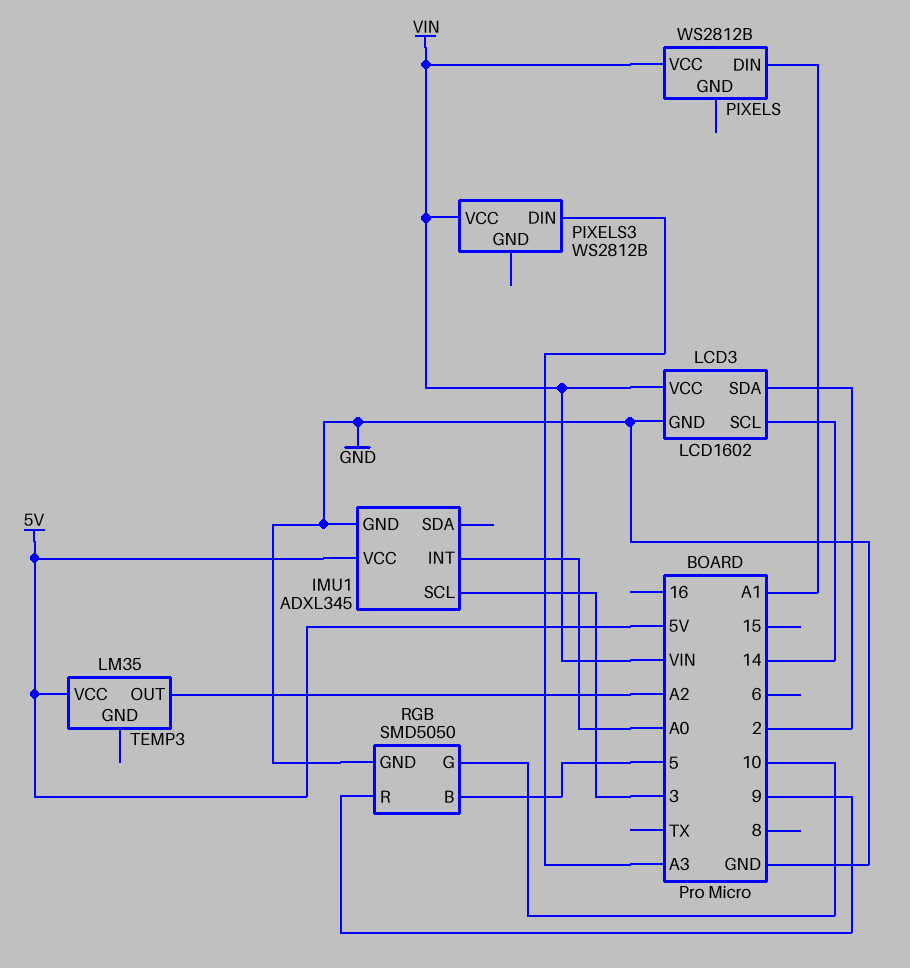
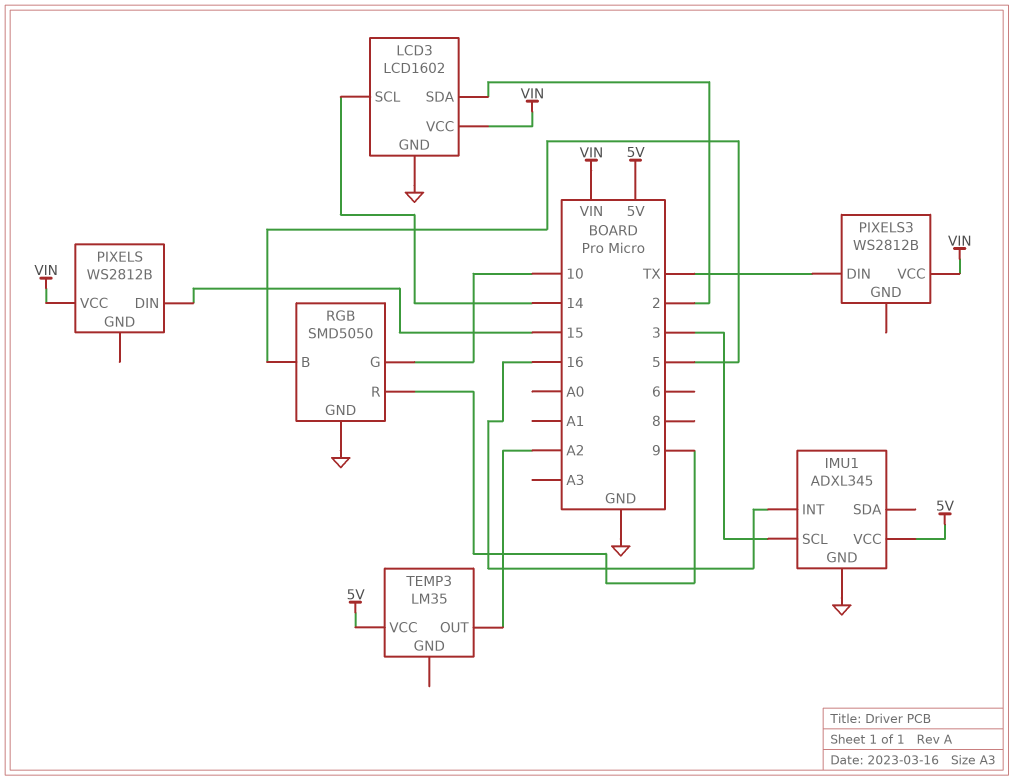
IMU1 pin INT: A0 -> 16
PIXELS pin DIN: A1 -> 15
PIXELS3 pin DIN: A3 -> TX

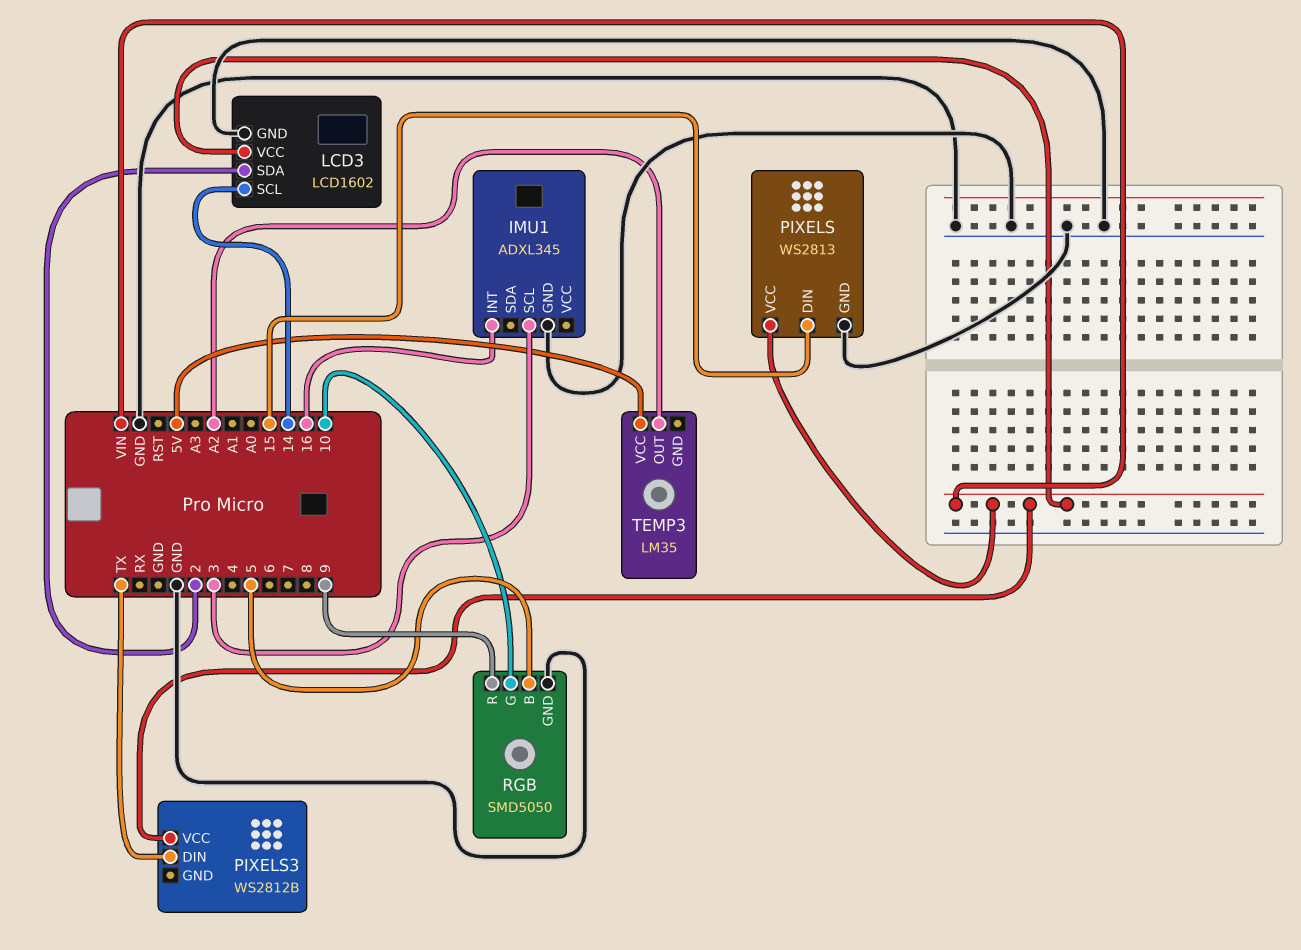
IMU1 pin VCC: 5V -> none
PIXELS: WS2812B -> WS2813
PIXELS pin GND: none -> GND

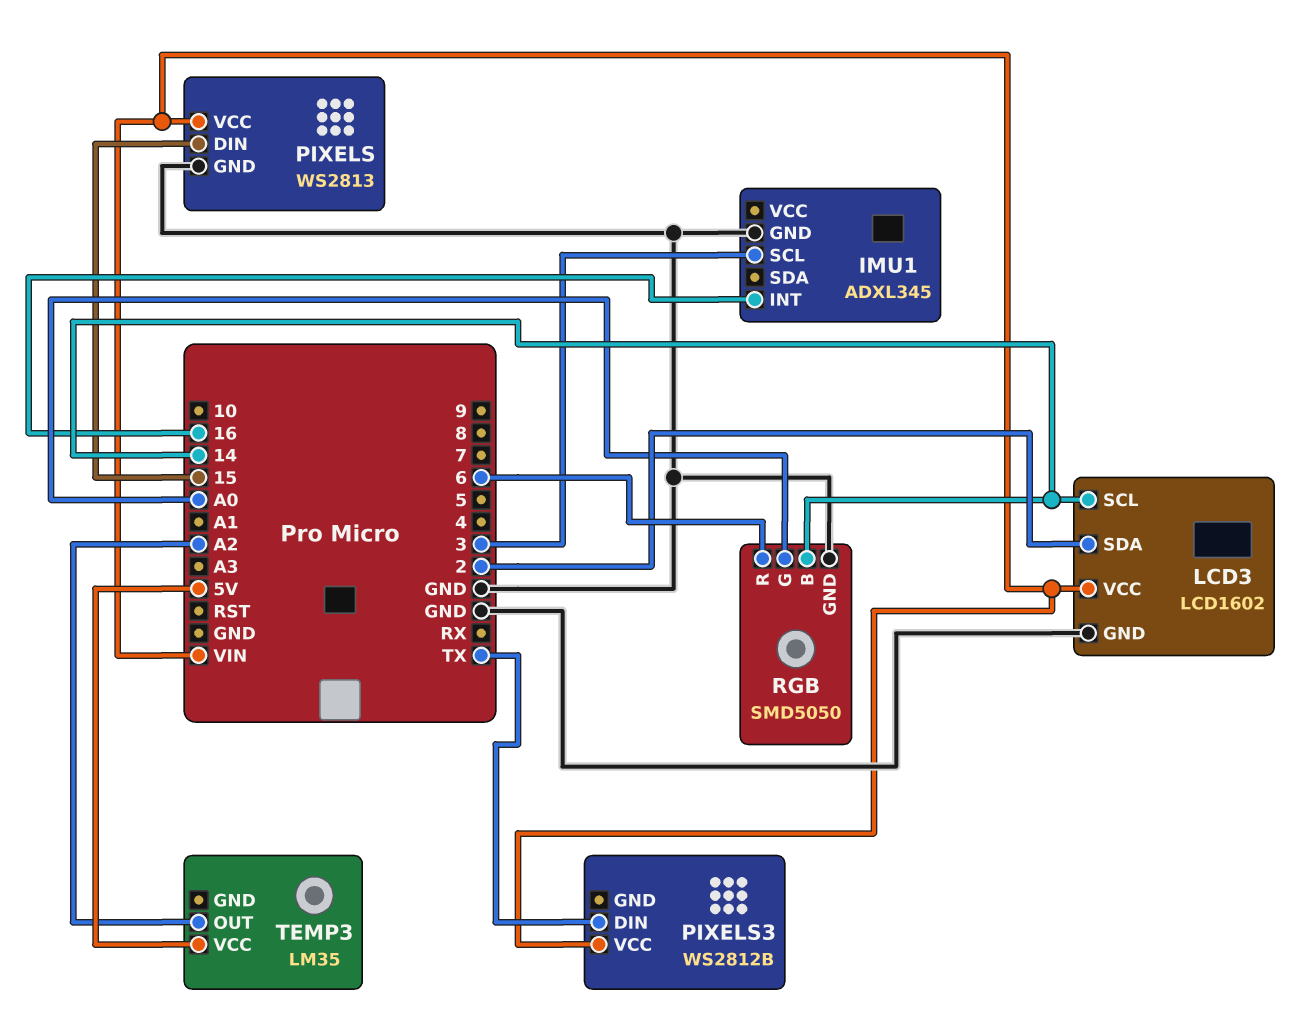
RGB pin B: 5 -> 14
RGB pin G: 10 -> A0
RGB pin R: 9 -> 6

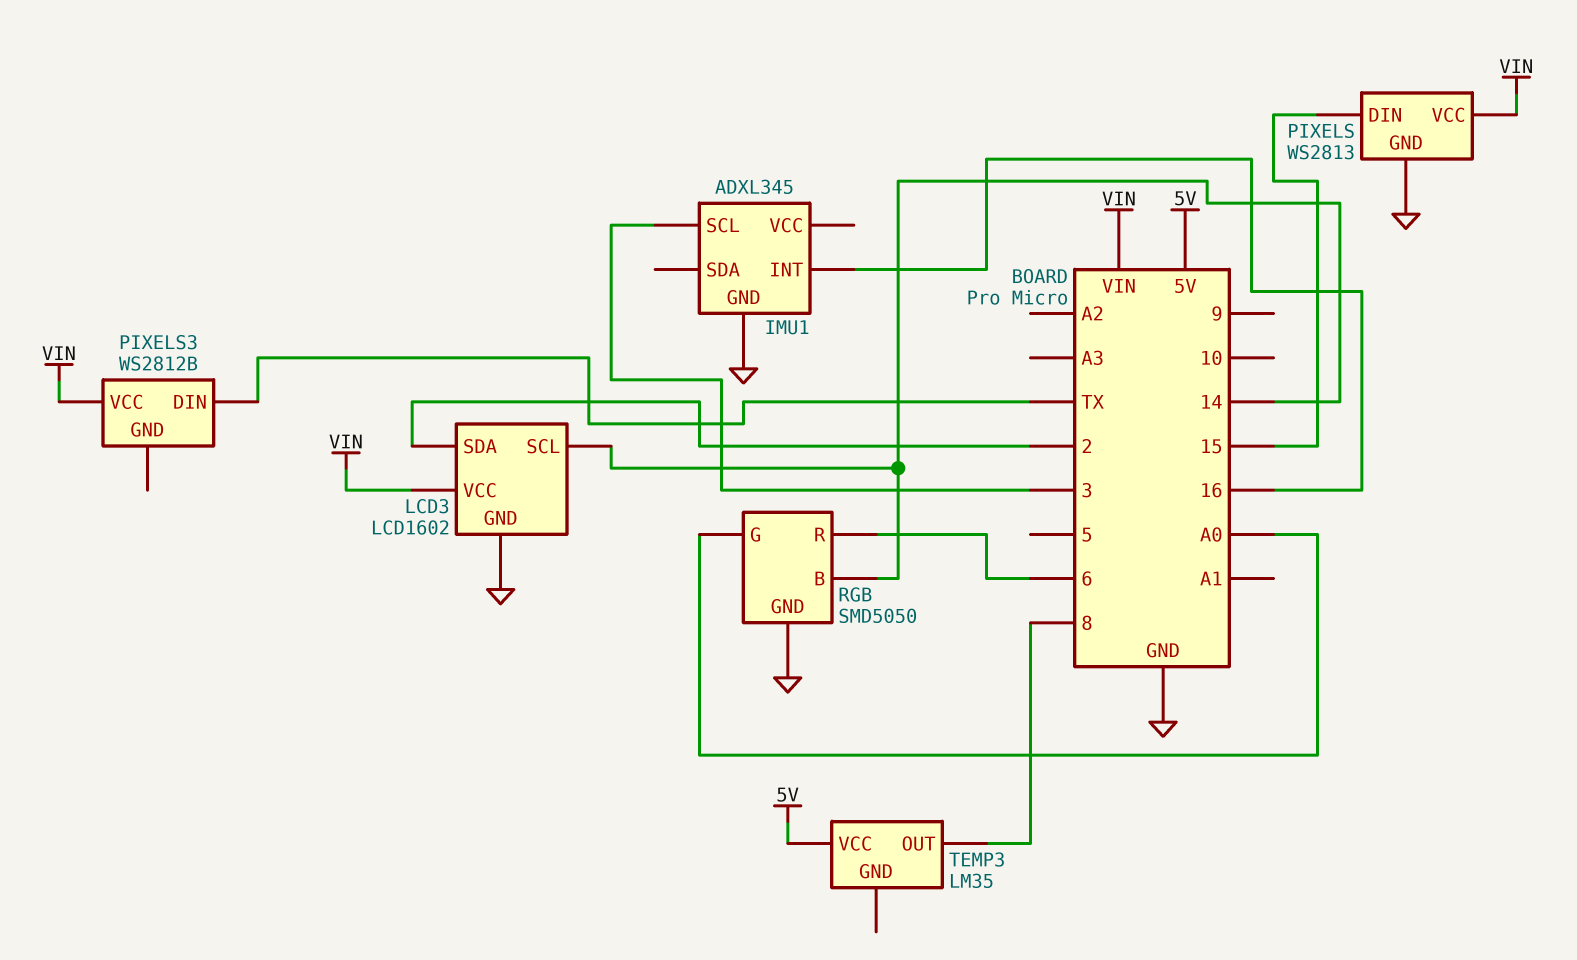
TEMP3 pin OUT: A2 -> 8

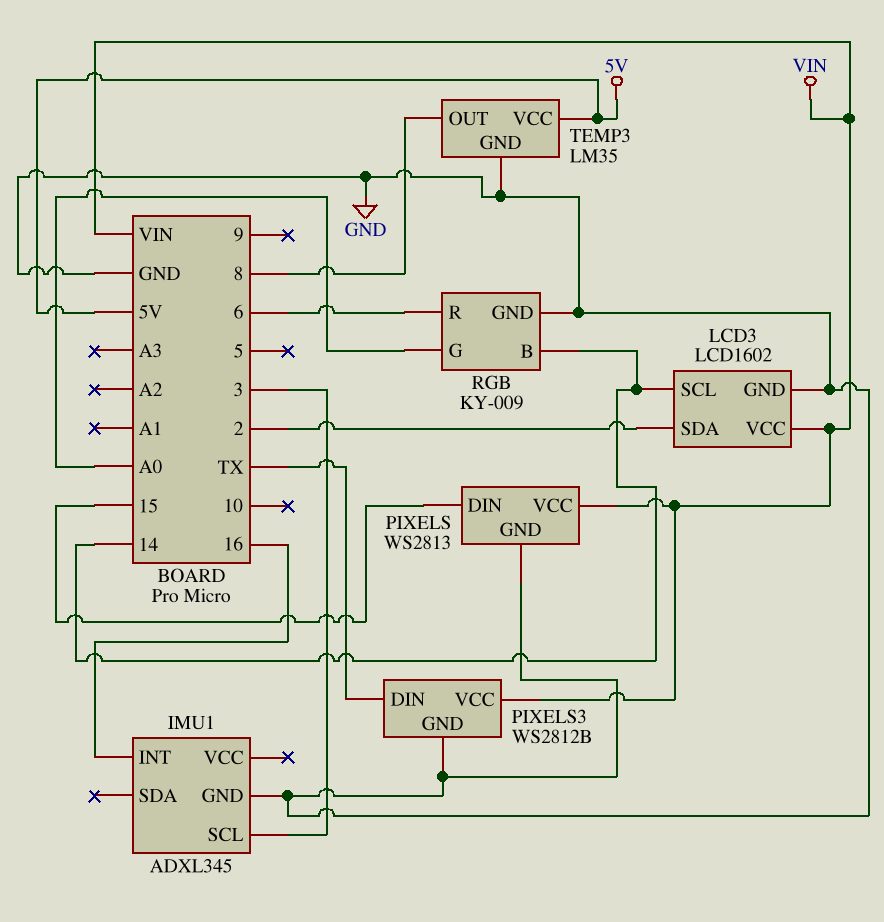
PIXELS3 pin GND: none -> GND
RGB: SMD5050 -> KY-009
TEMP3 pin GND: none -> GND

